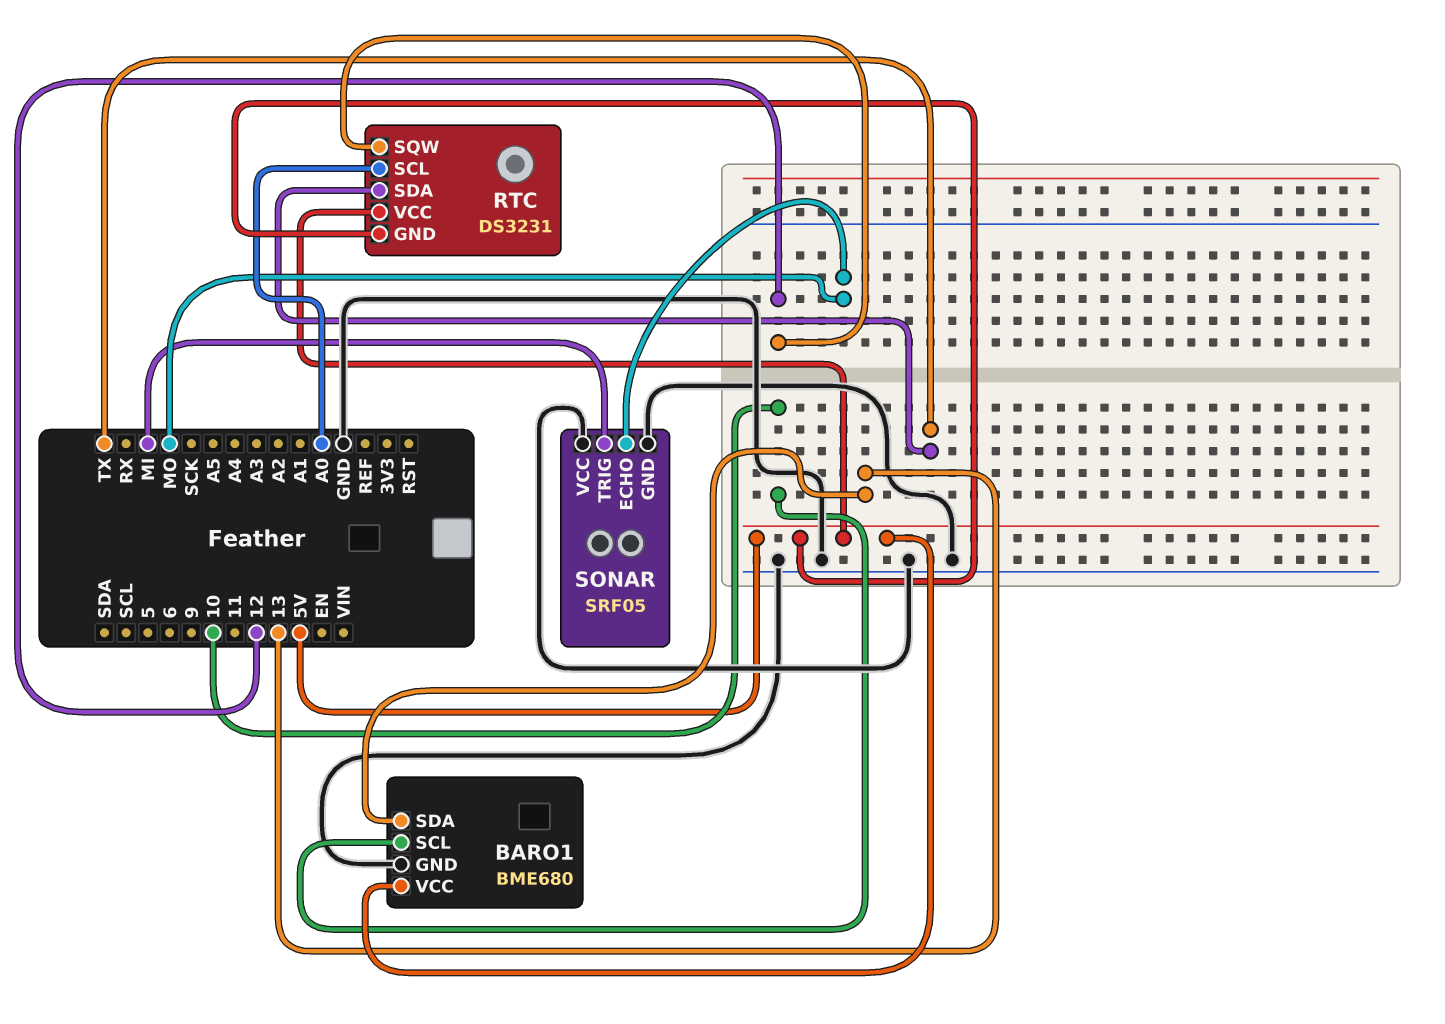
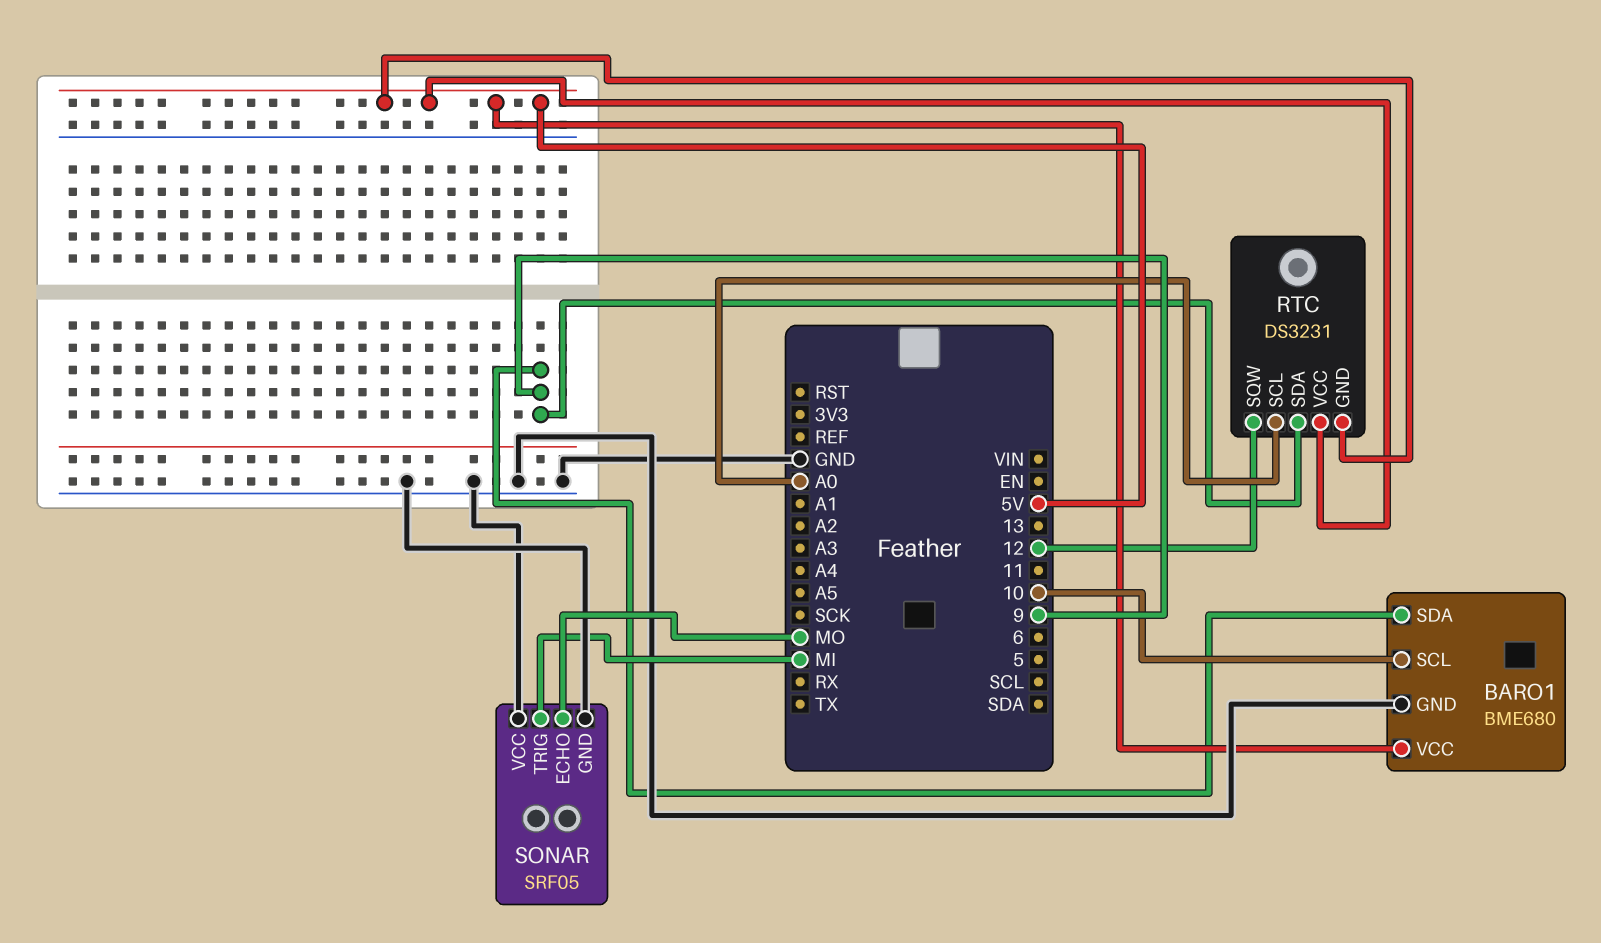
BARO1 pin SDA: 13 -> 9
RTC pin SDA: TX -> 9

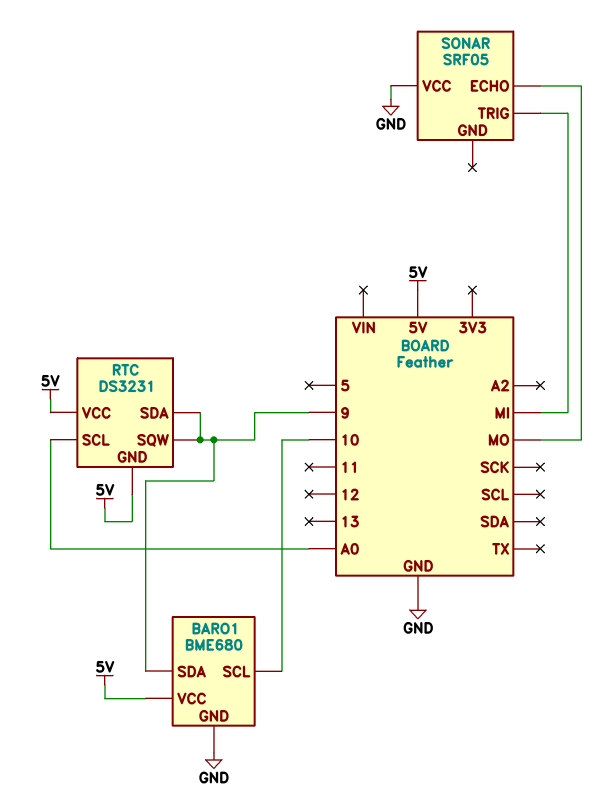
RTC pin SQW: 12 -> 9
SONAR pin GND: GND -> none

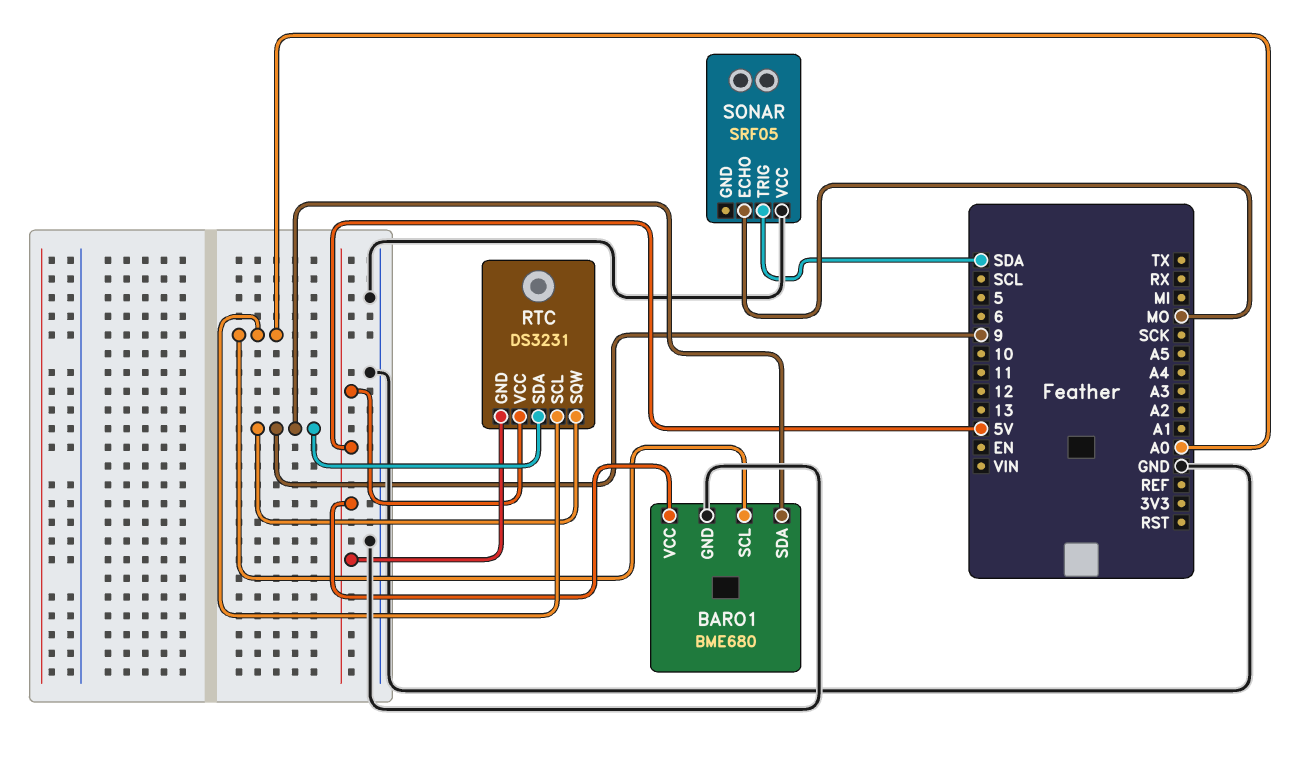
BARO1 pin SCL: 10 -> A0
SONAR pin TRIG: MI -> SDA

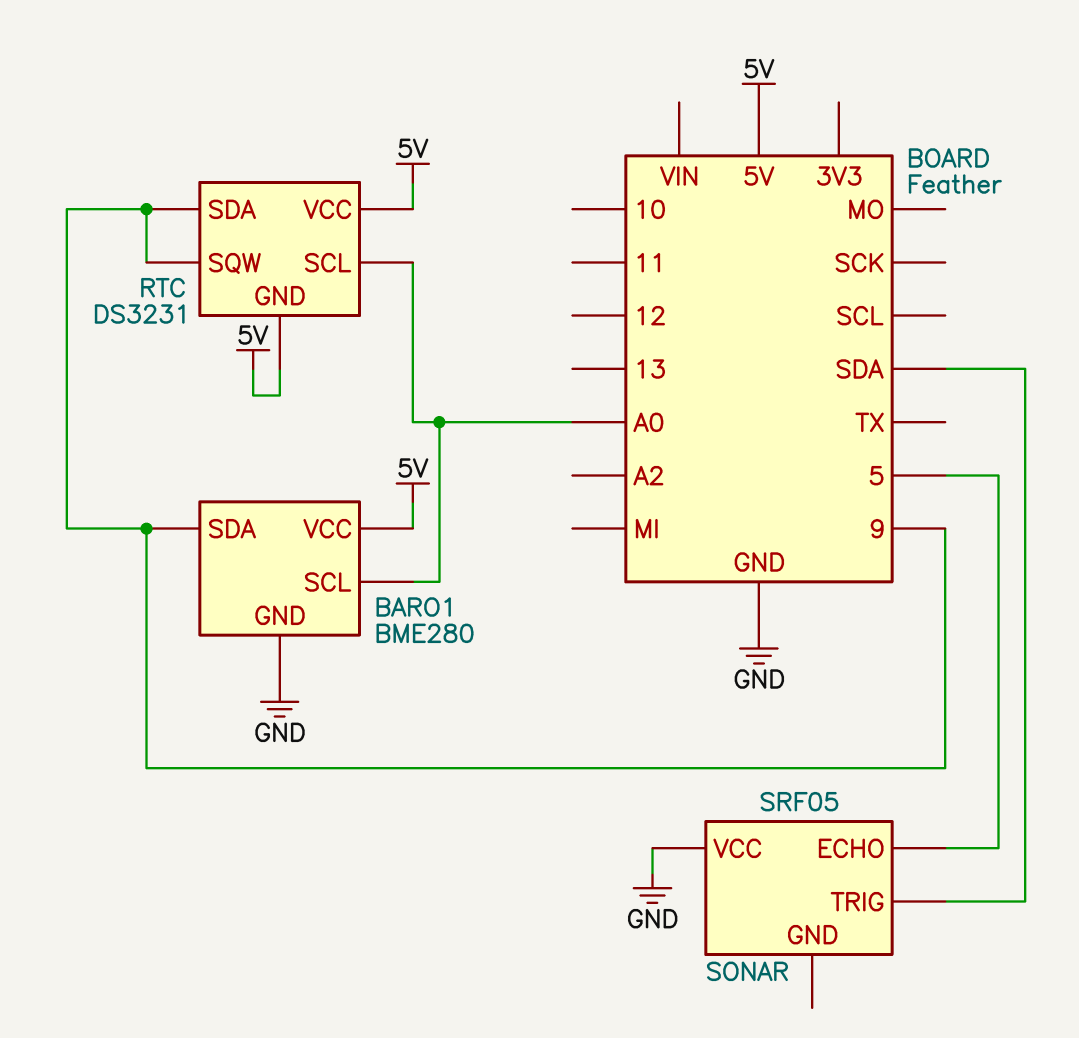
BARO1: BME680 -> BME280
SONAR pin ECHO: MO -> 5

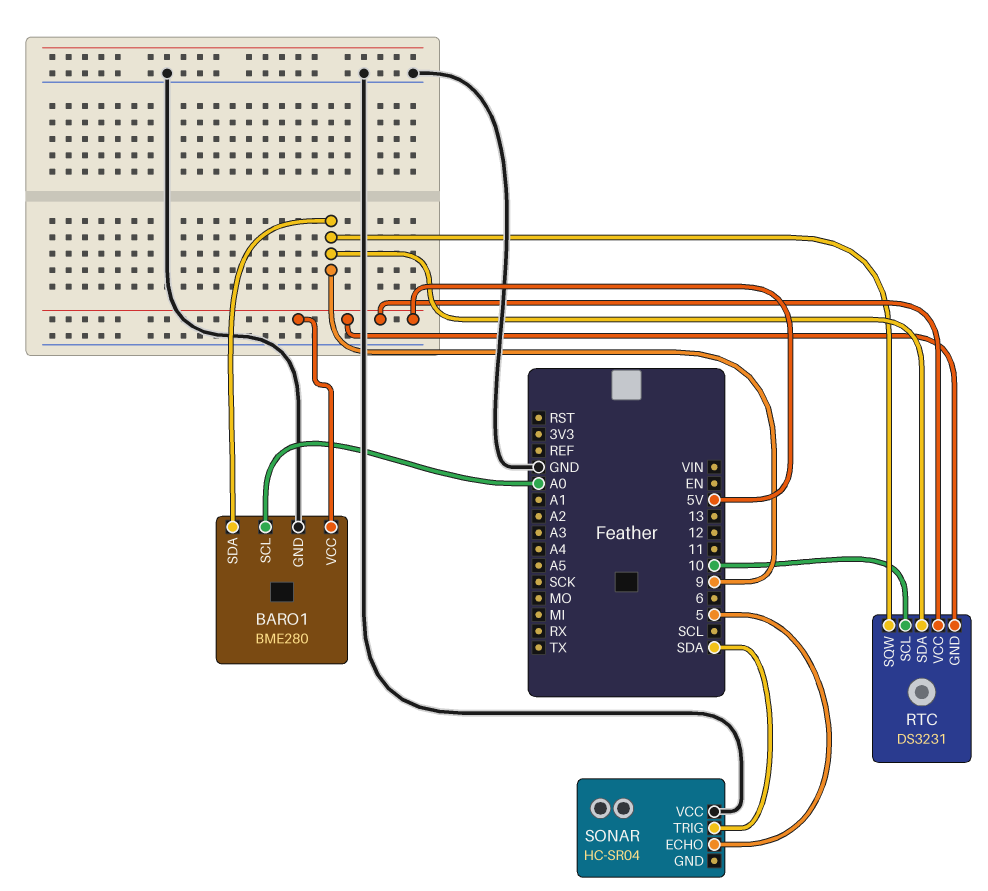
RTC pin SCL: A0 -> 10
SONAR: SRF05 -> HC-SR04

